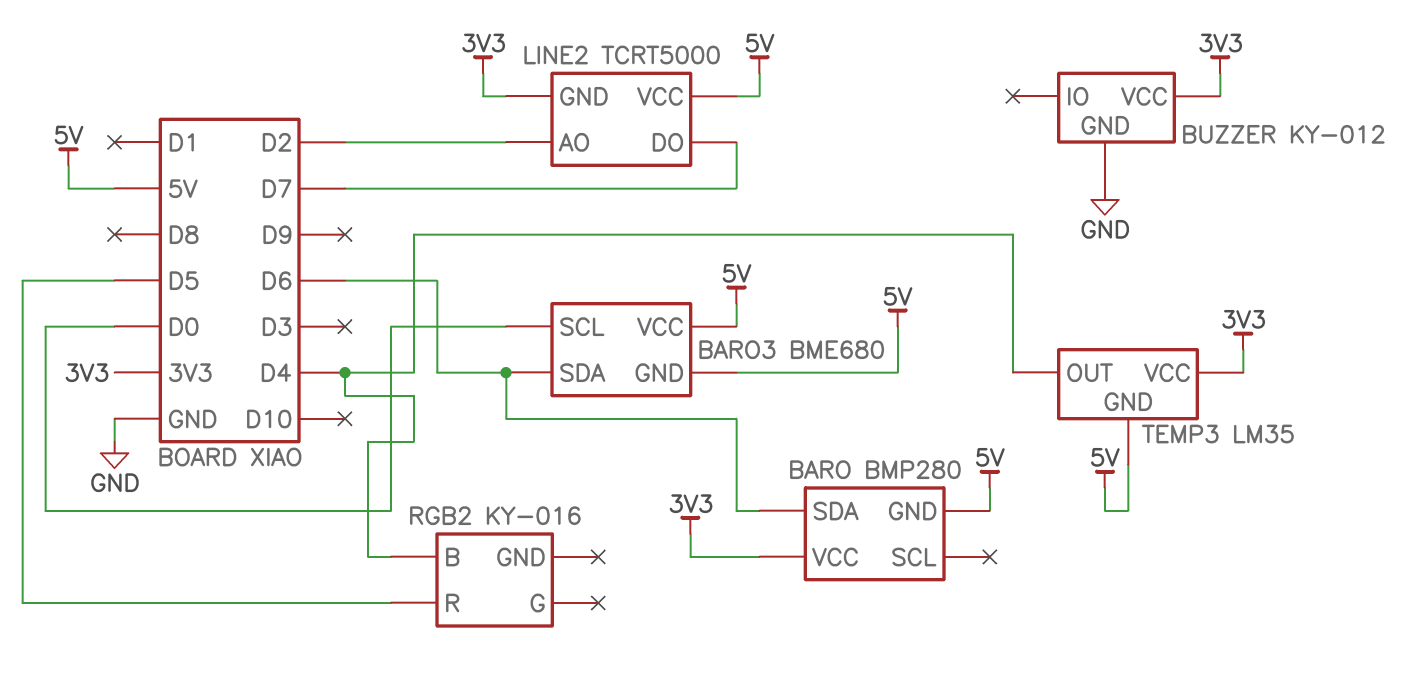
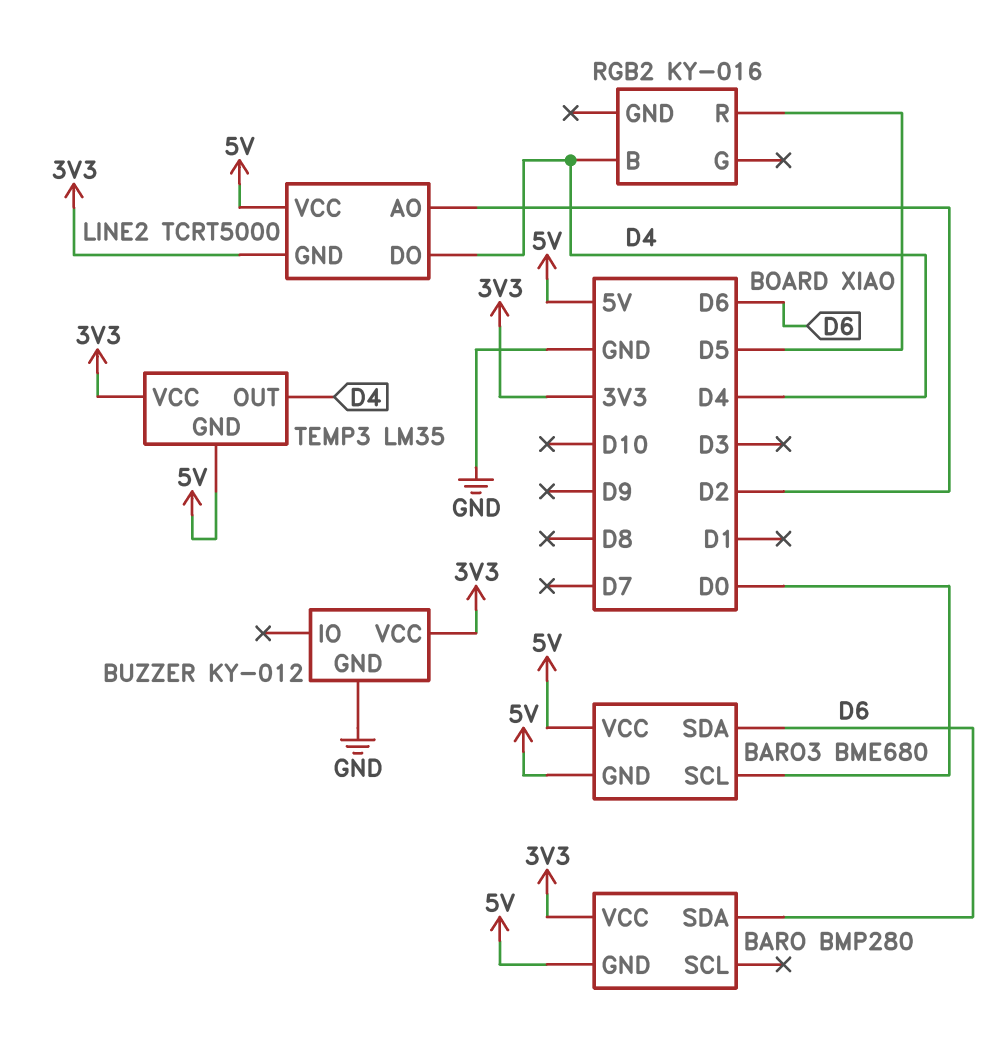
LINE2 pin DO: D7 -> D4

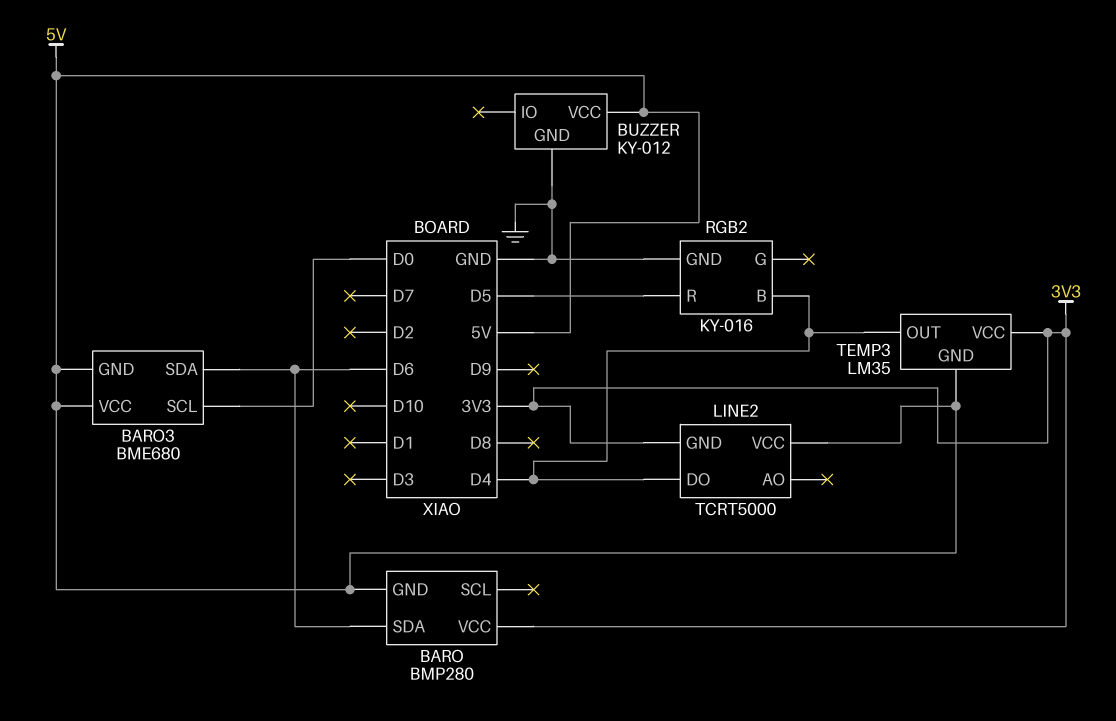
BUZZER pin VCC: 3V3 -> 5V
LINE2 pin AO: D2 -> none
RGB2 pin GND: none -> GND

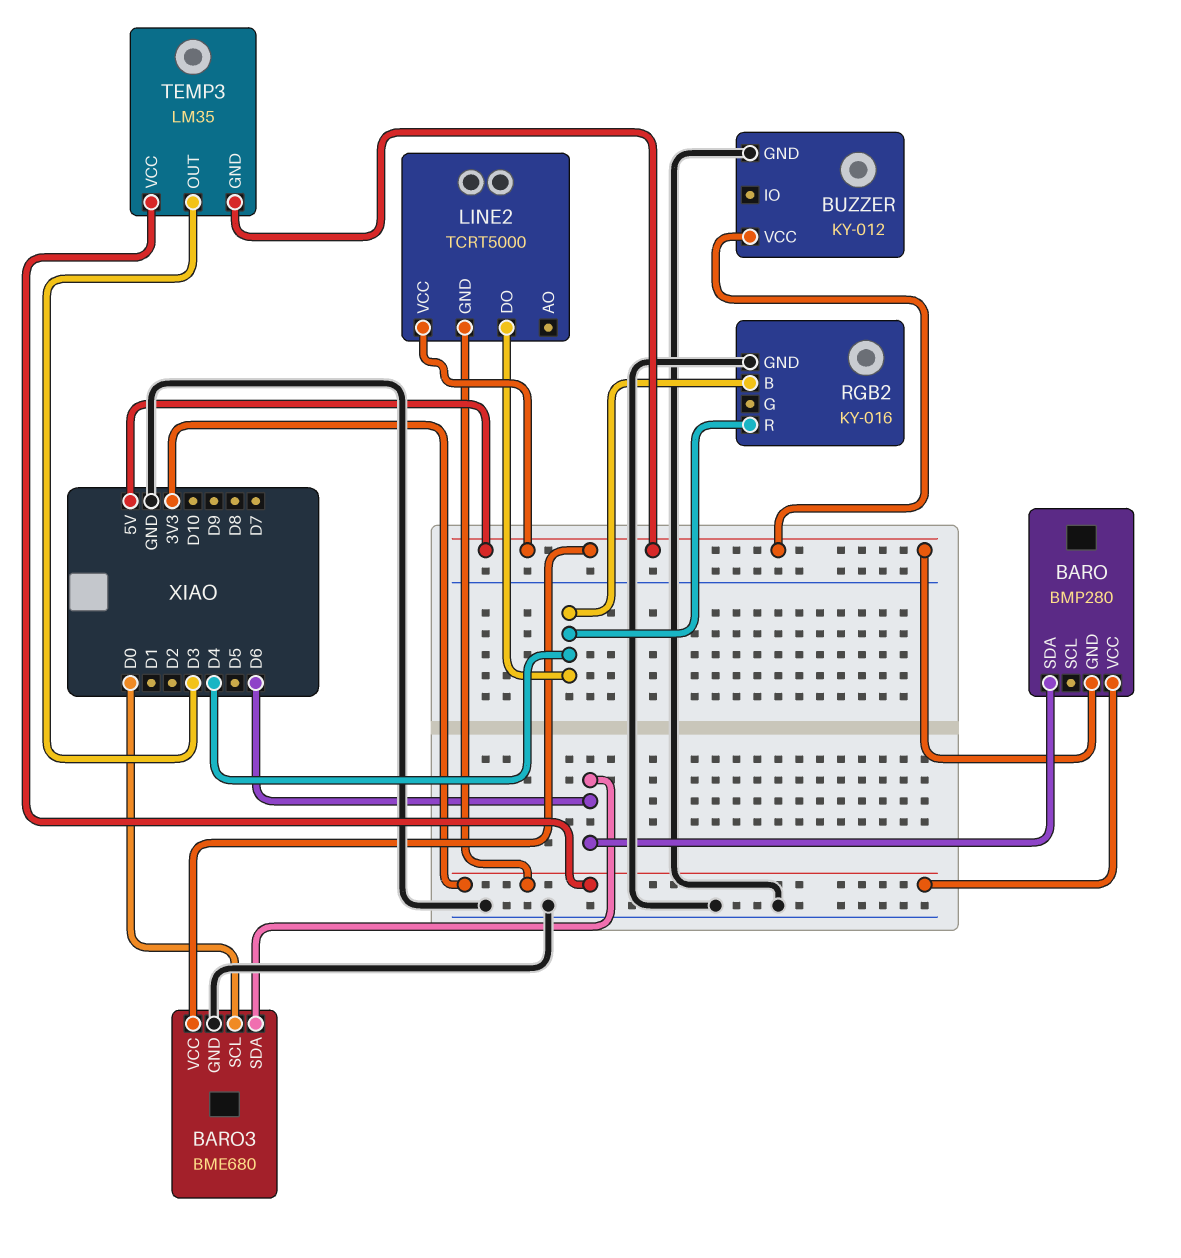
BARO3 pin GND: 5V -> GND
RGB2 pin R: D5 -> D4
TEMP3 pin OUT: D4 -> D3

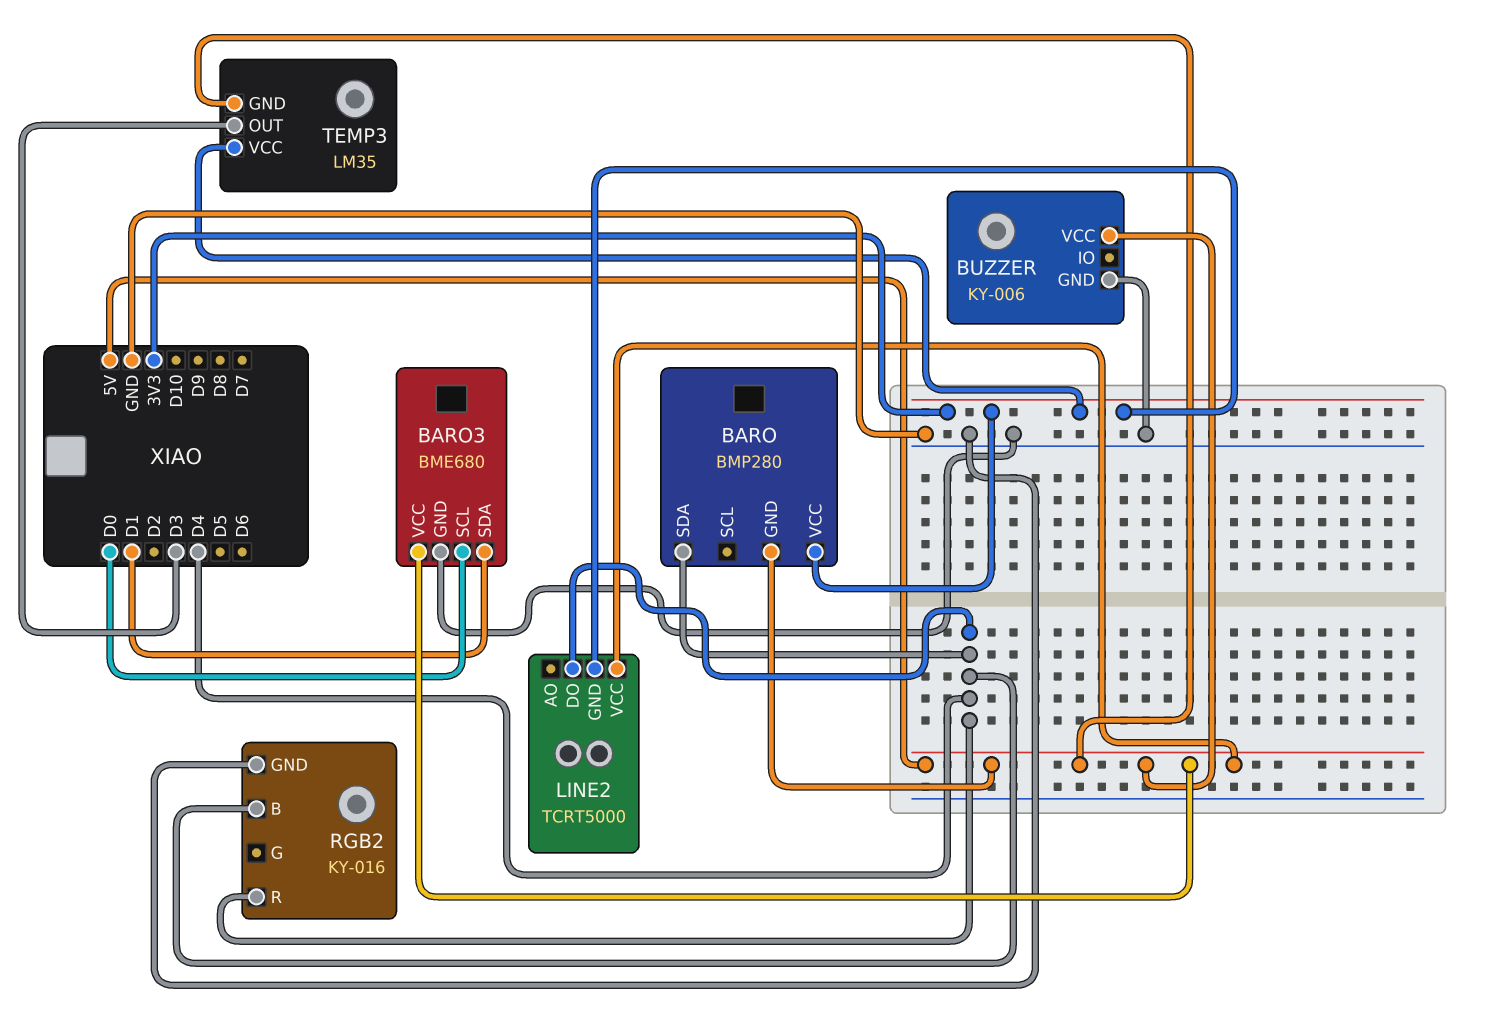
BARO pin SDA: D6 -> D4
BARO3 pin SDA: D6 -> D1
BUZZER: KY-012 -> KY-006

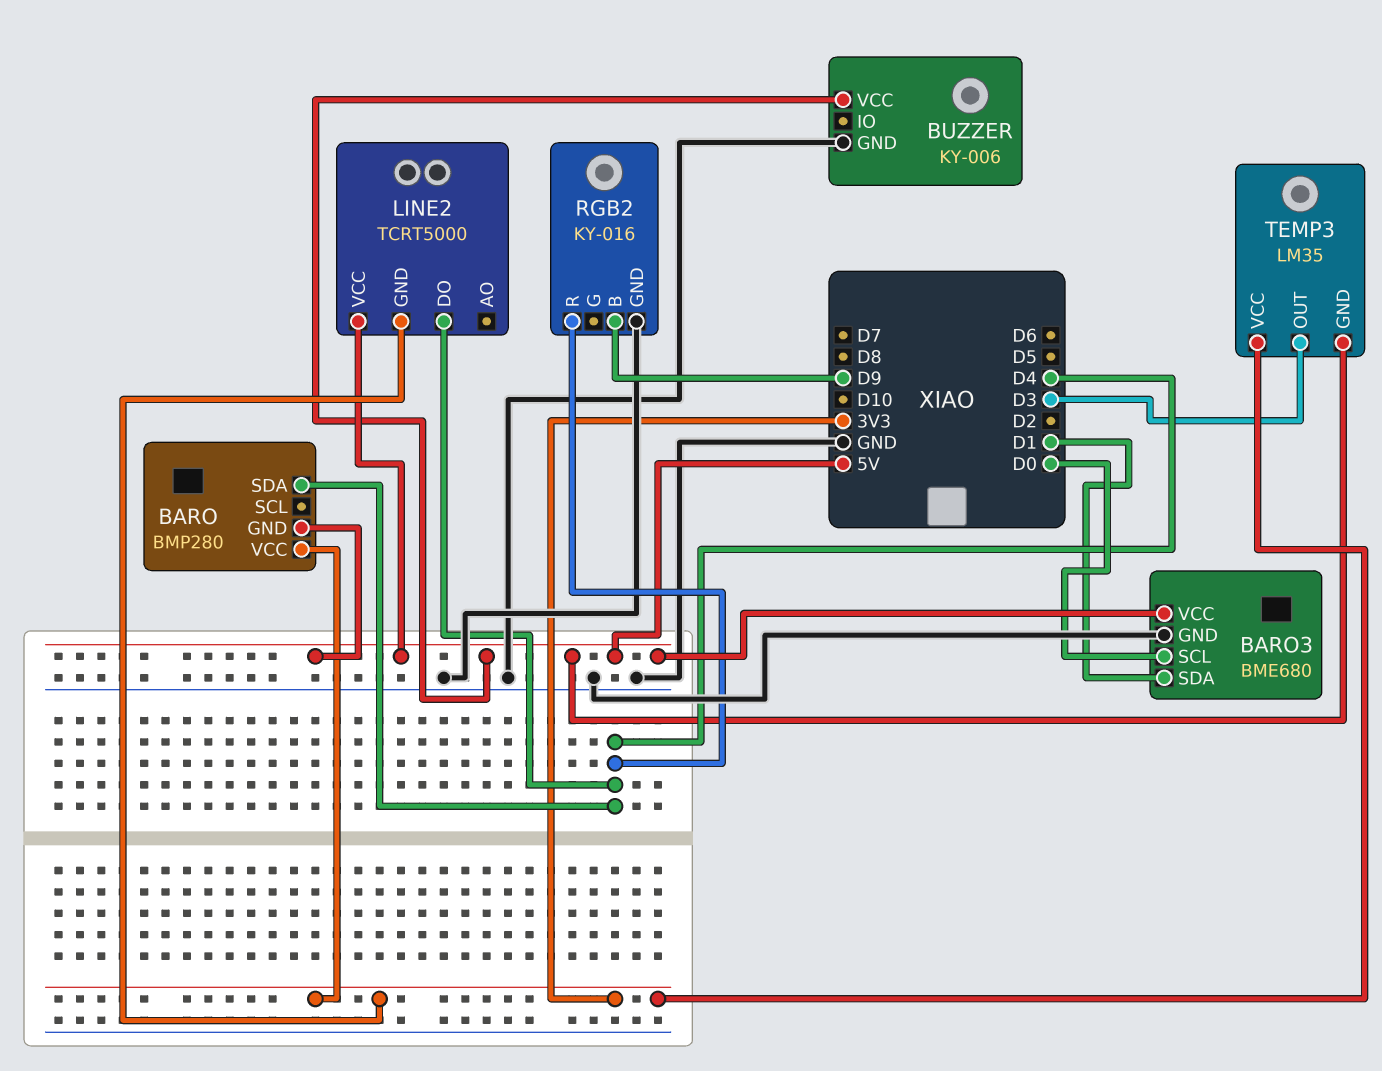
RGB2 pin B: D4 -> D9

